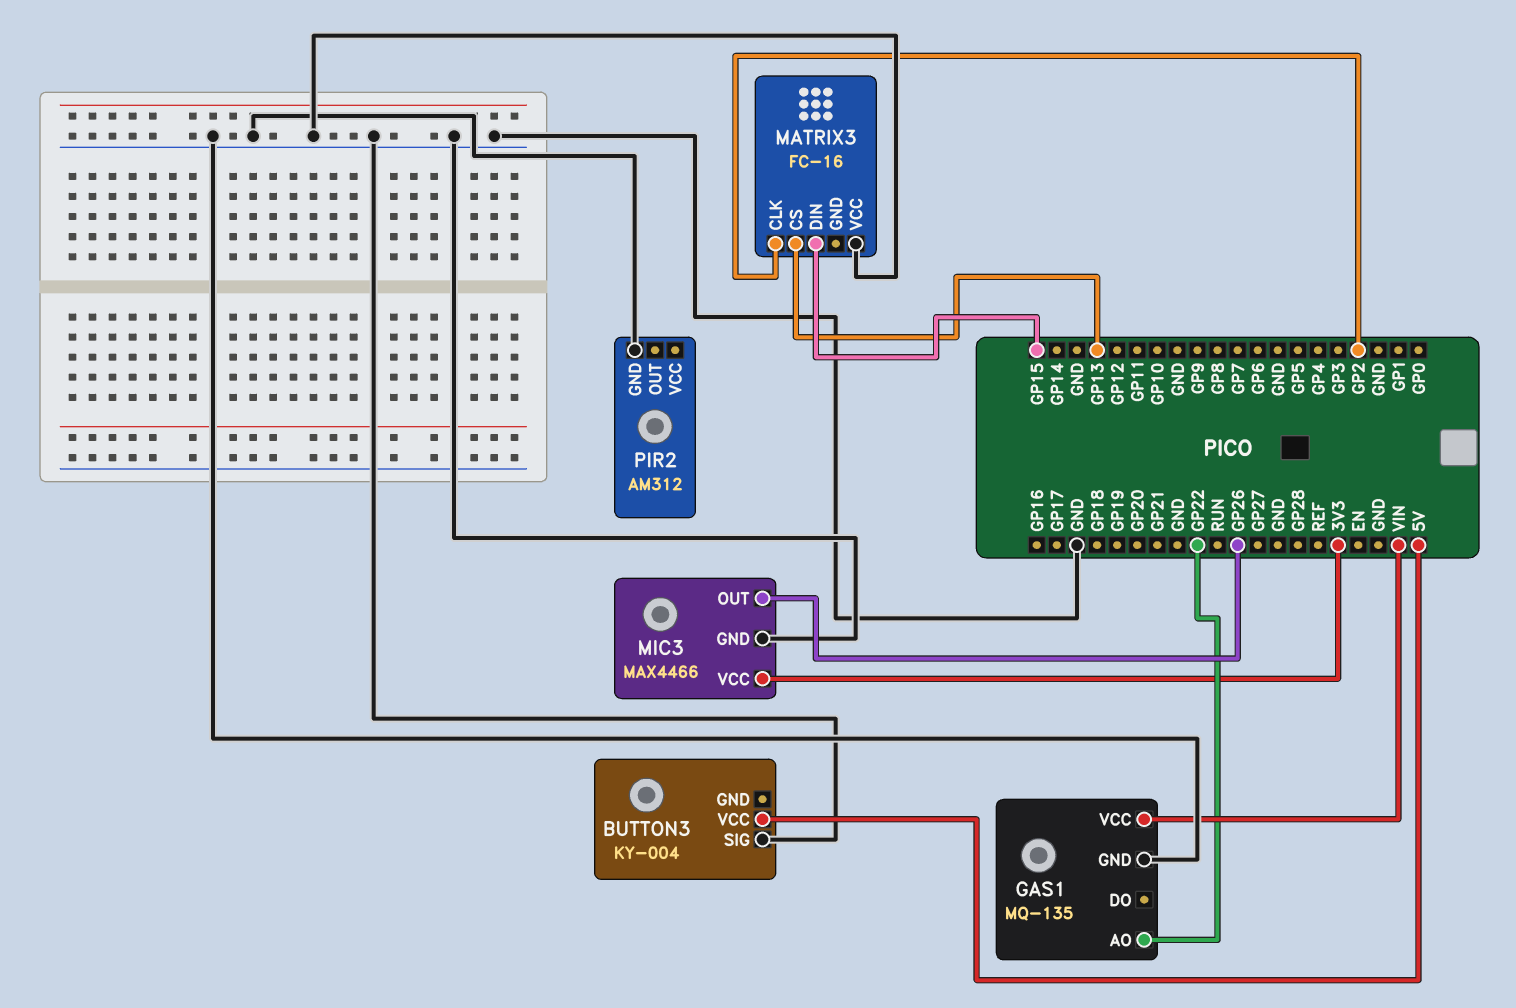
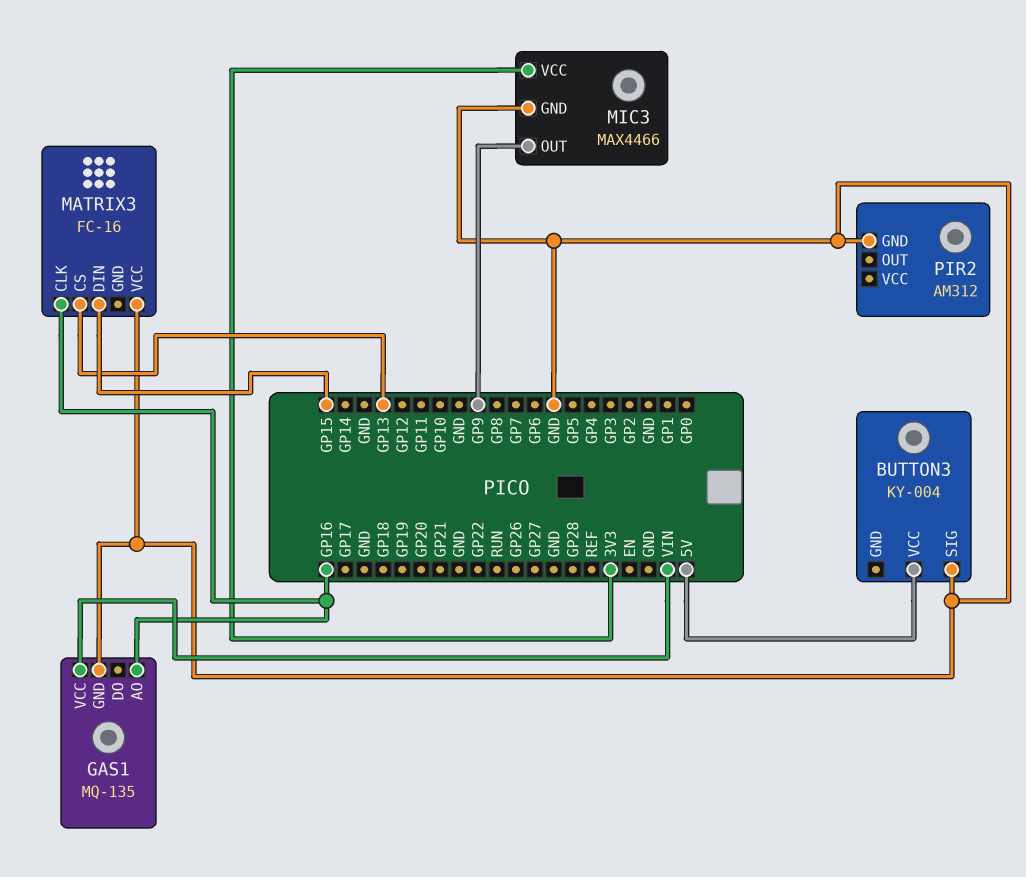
GAS1 pin AO: GP22 -> GP16
MATRIX3 pin CLK: GP2 -> GP16
MIC3 pin OUT: GP26 -> GP9

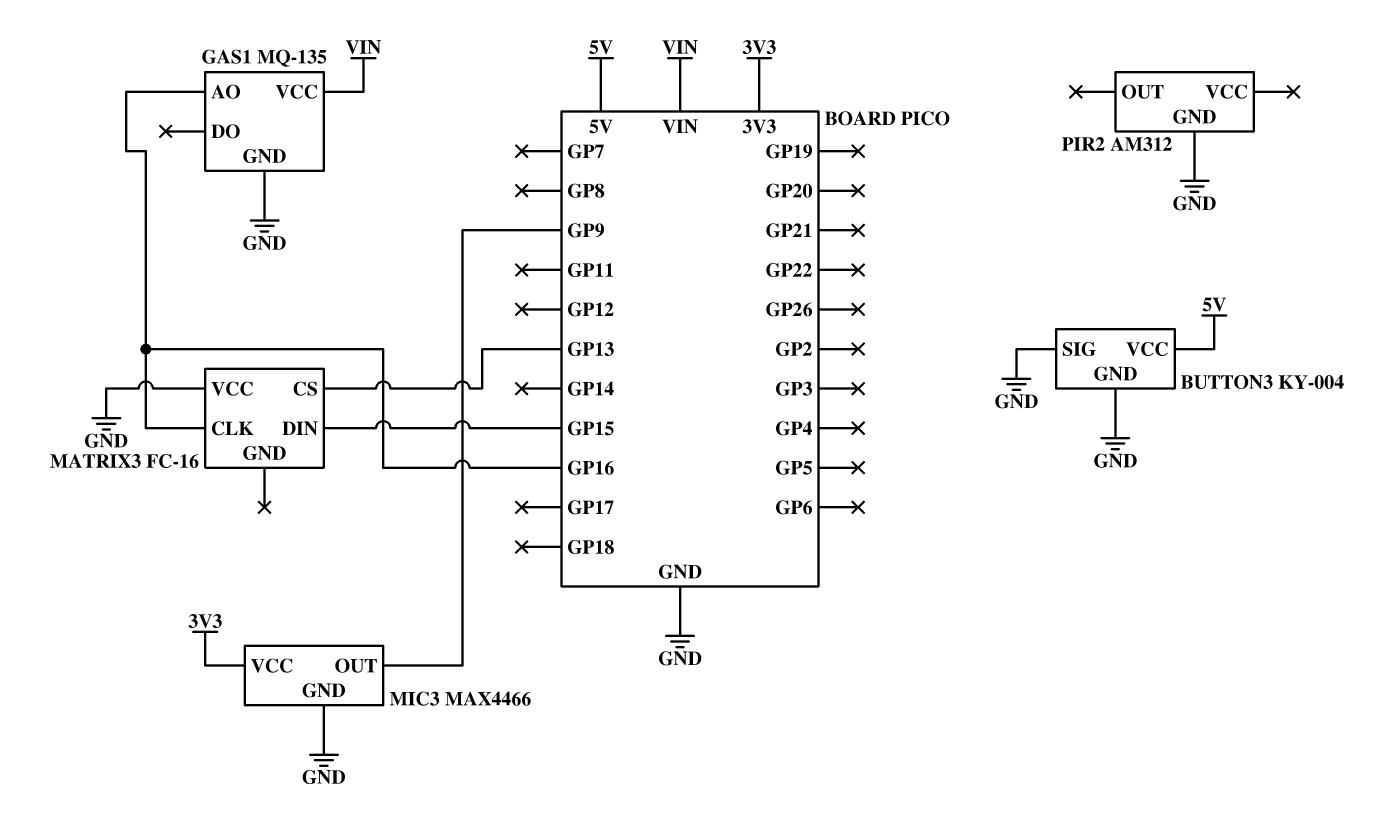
BUTTON3 pin GND: none -> GND

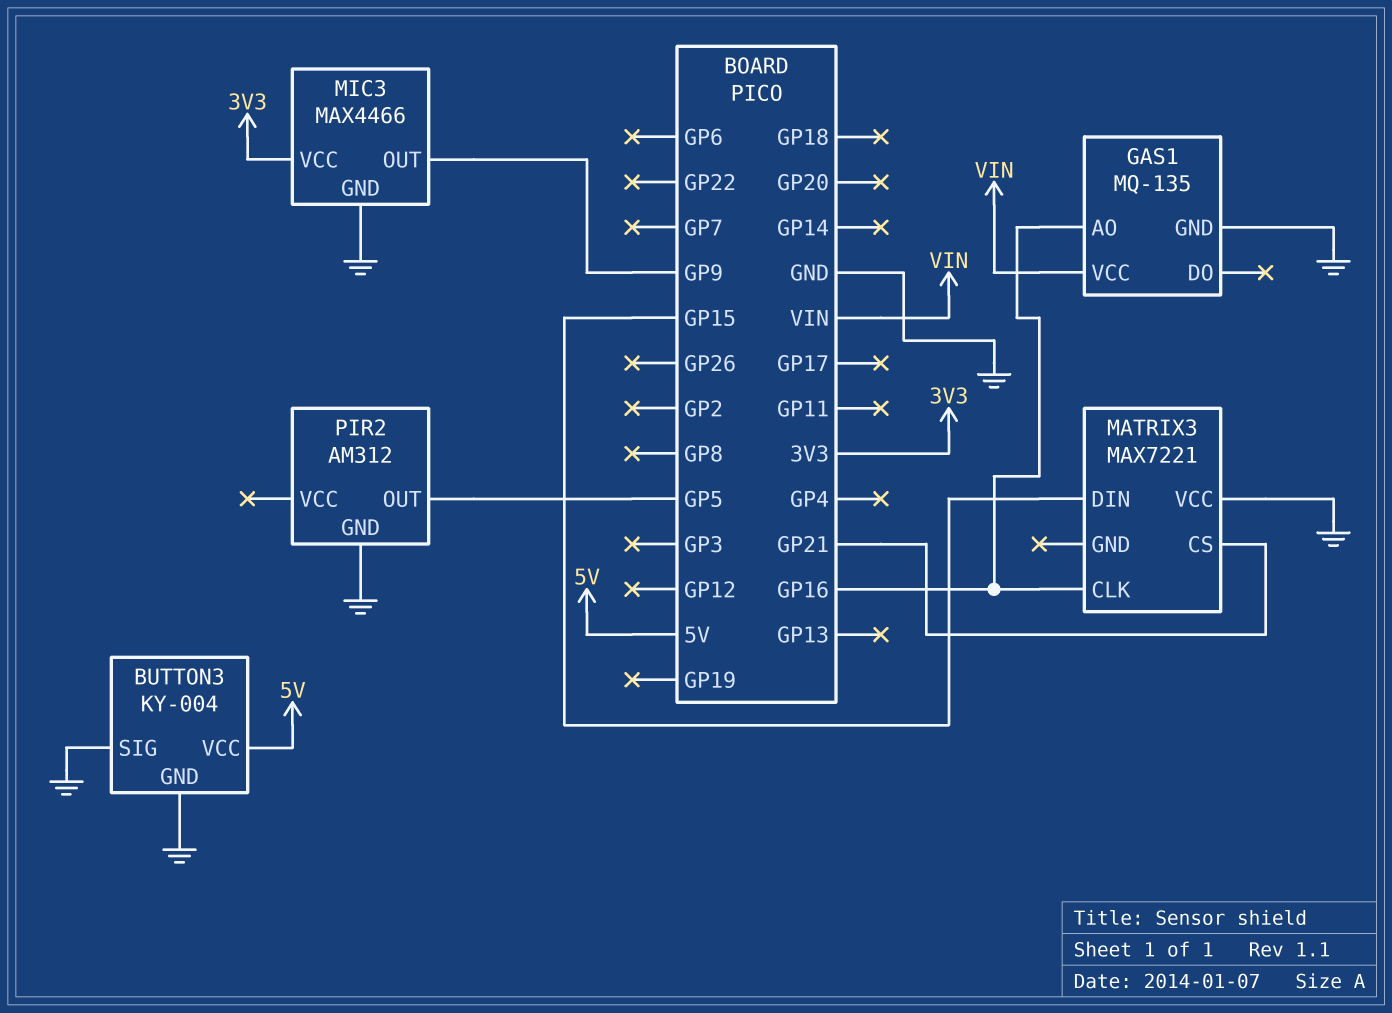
MATRIX3: FC-16 -> MAX7221
MATRIX3 pin CS: GP13 -> GP21
PIR2 pin OUT: none -> GP5

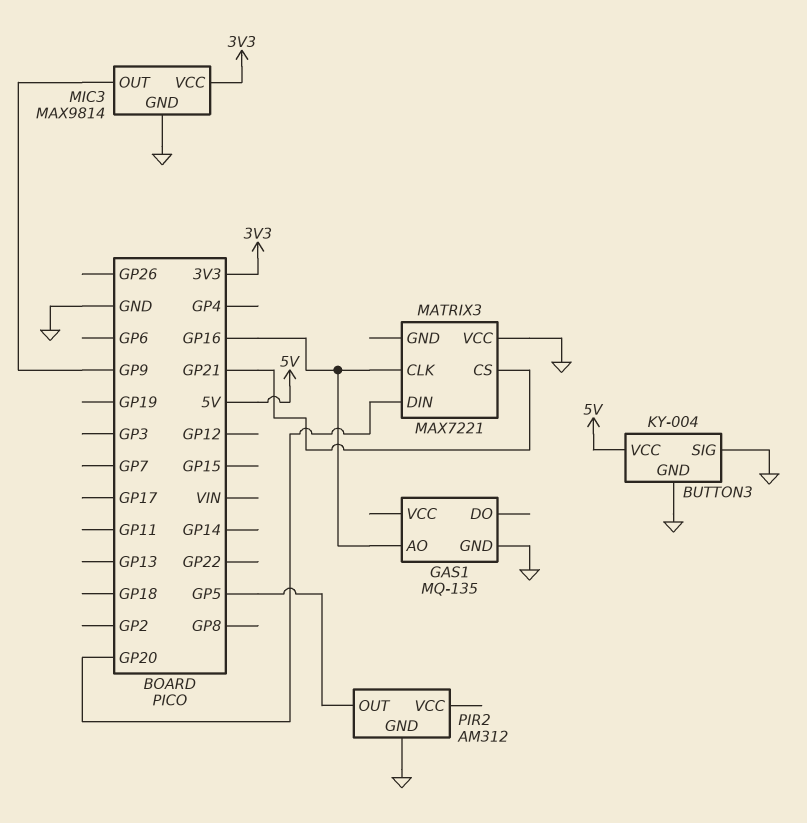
GAS1 pin VCC: VIN -> none
MATRIX3 pin DIN: GP15 -> GP20
MIC3: MAX4466 -> MAX9814

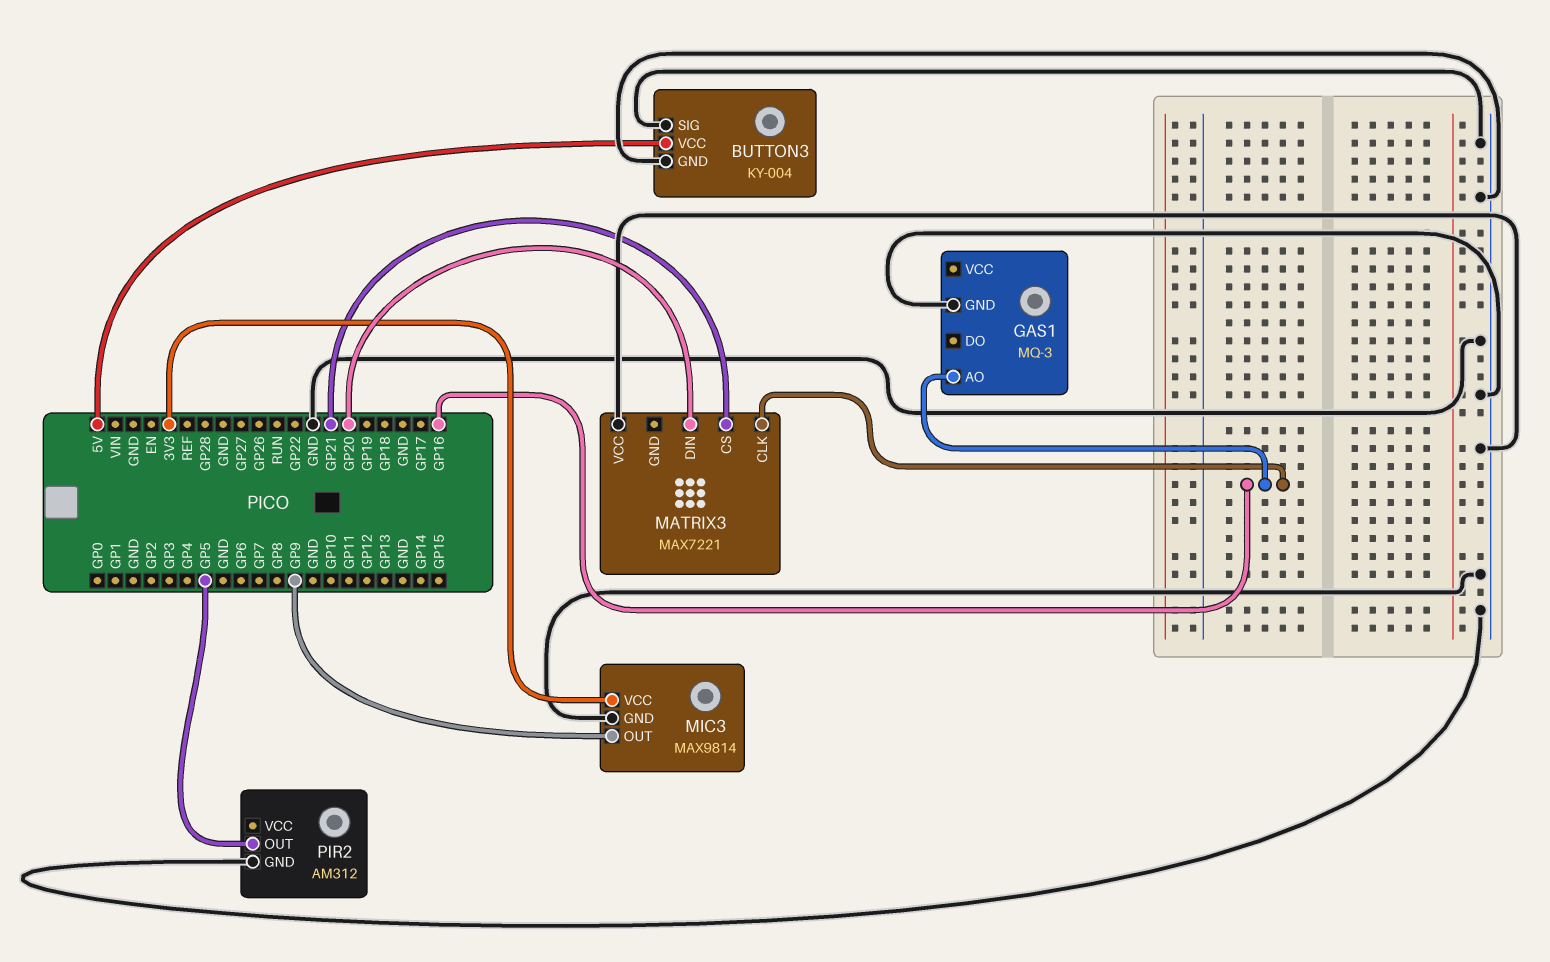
GAS1: MQ-135 -> MQ-3

